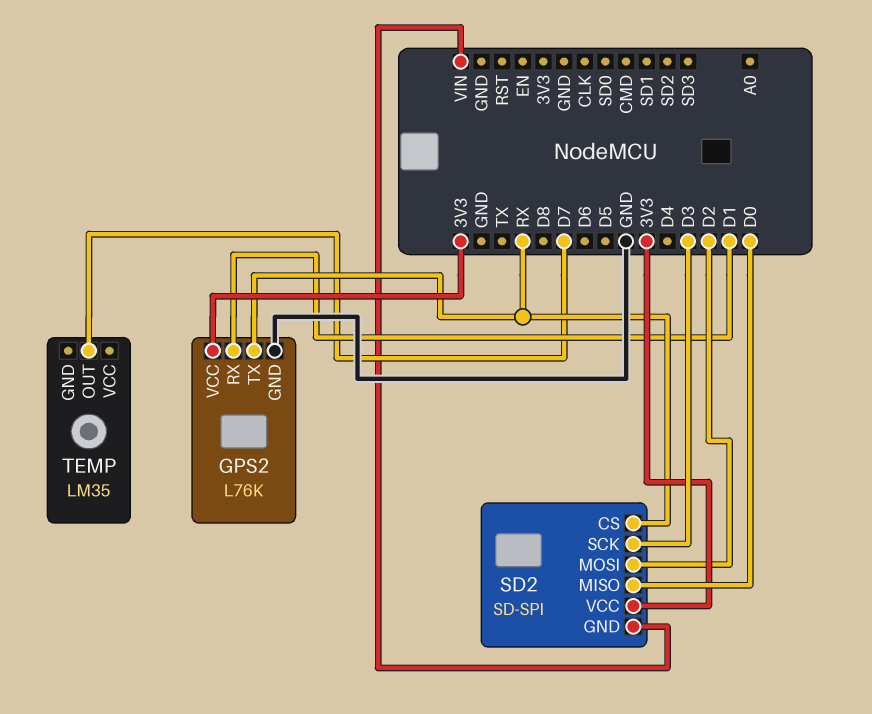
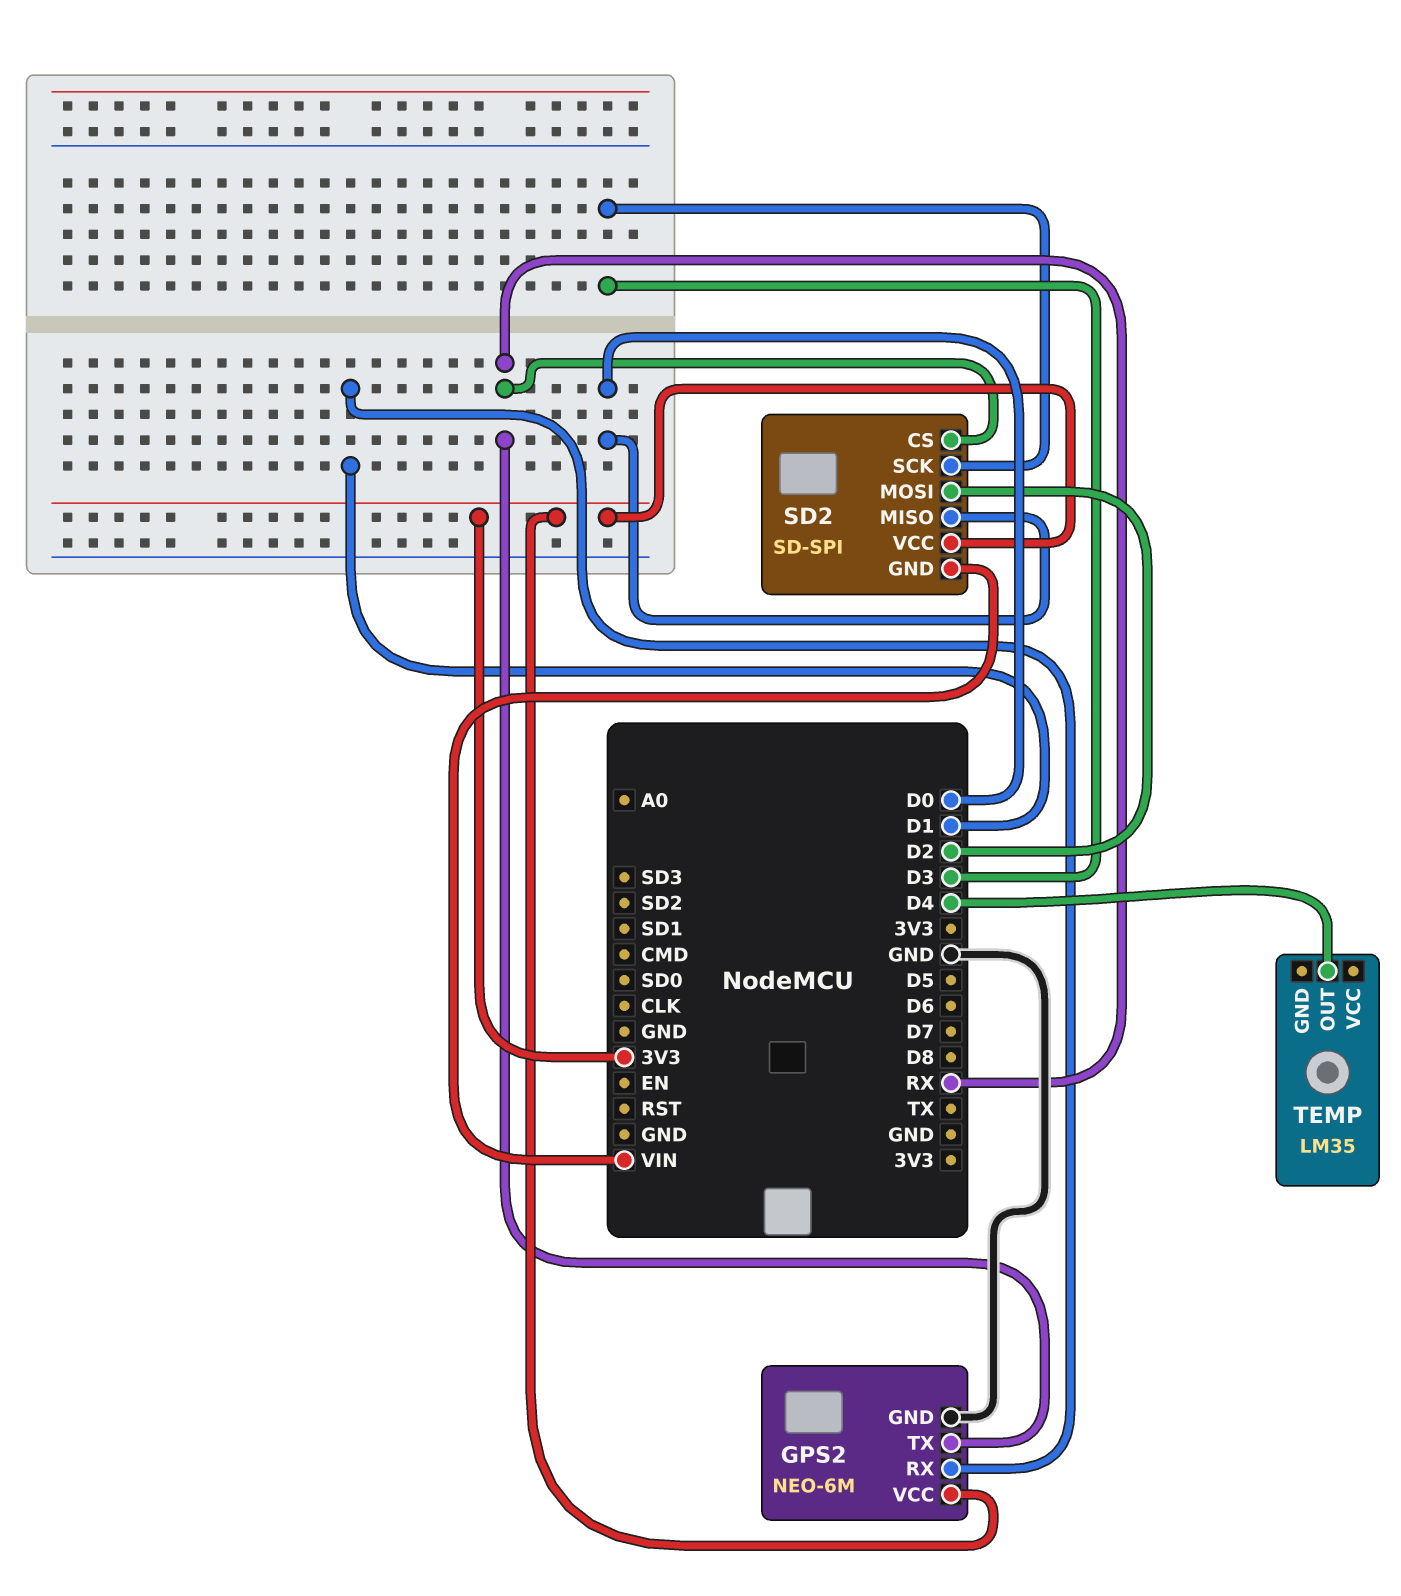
GPS2: L76K -> NEO-6M
TEMP pin OUT: D7 -> D4

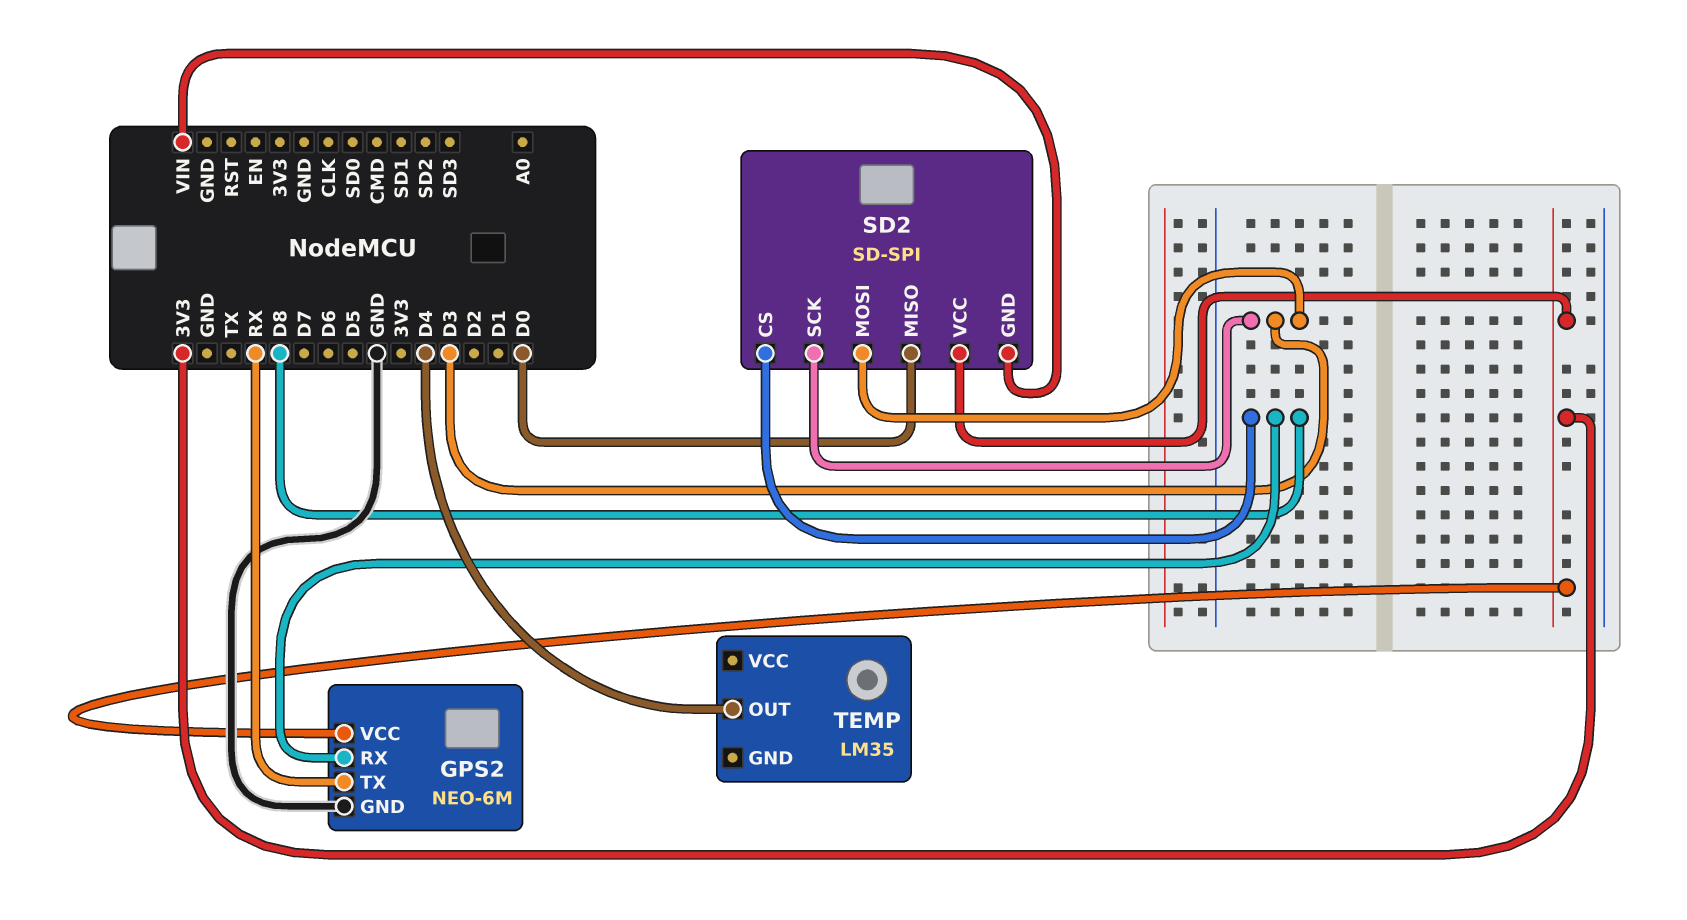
GPS2 pin RX: D1 -> D8
SD2 pin CS: RX -> D8
SD2 pin MOSI: D2 -> D3

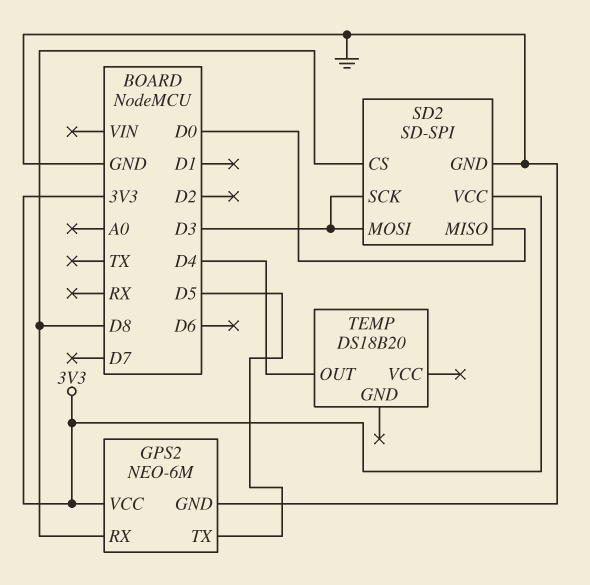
GPS2 pin TX: RX -> D5
SD2 pin GND: VIN -> GND
TEMP: LM35 -> DS18B20

